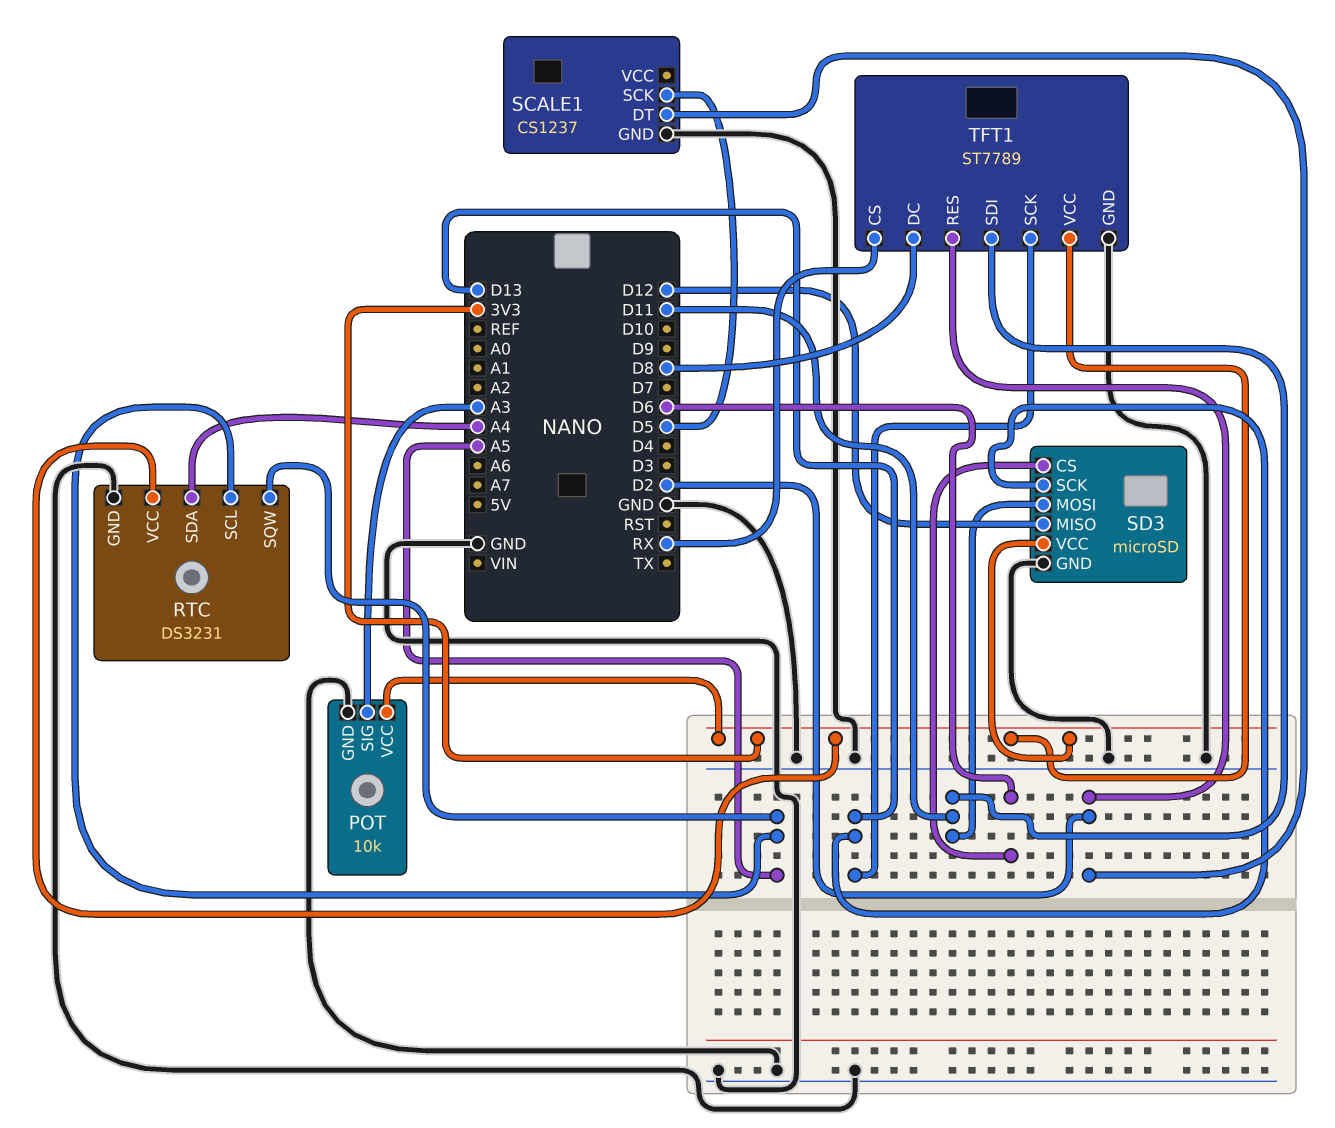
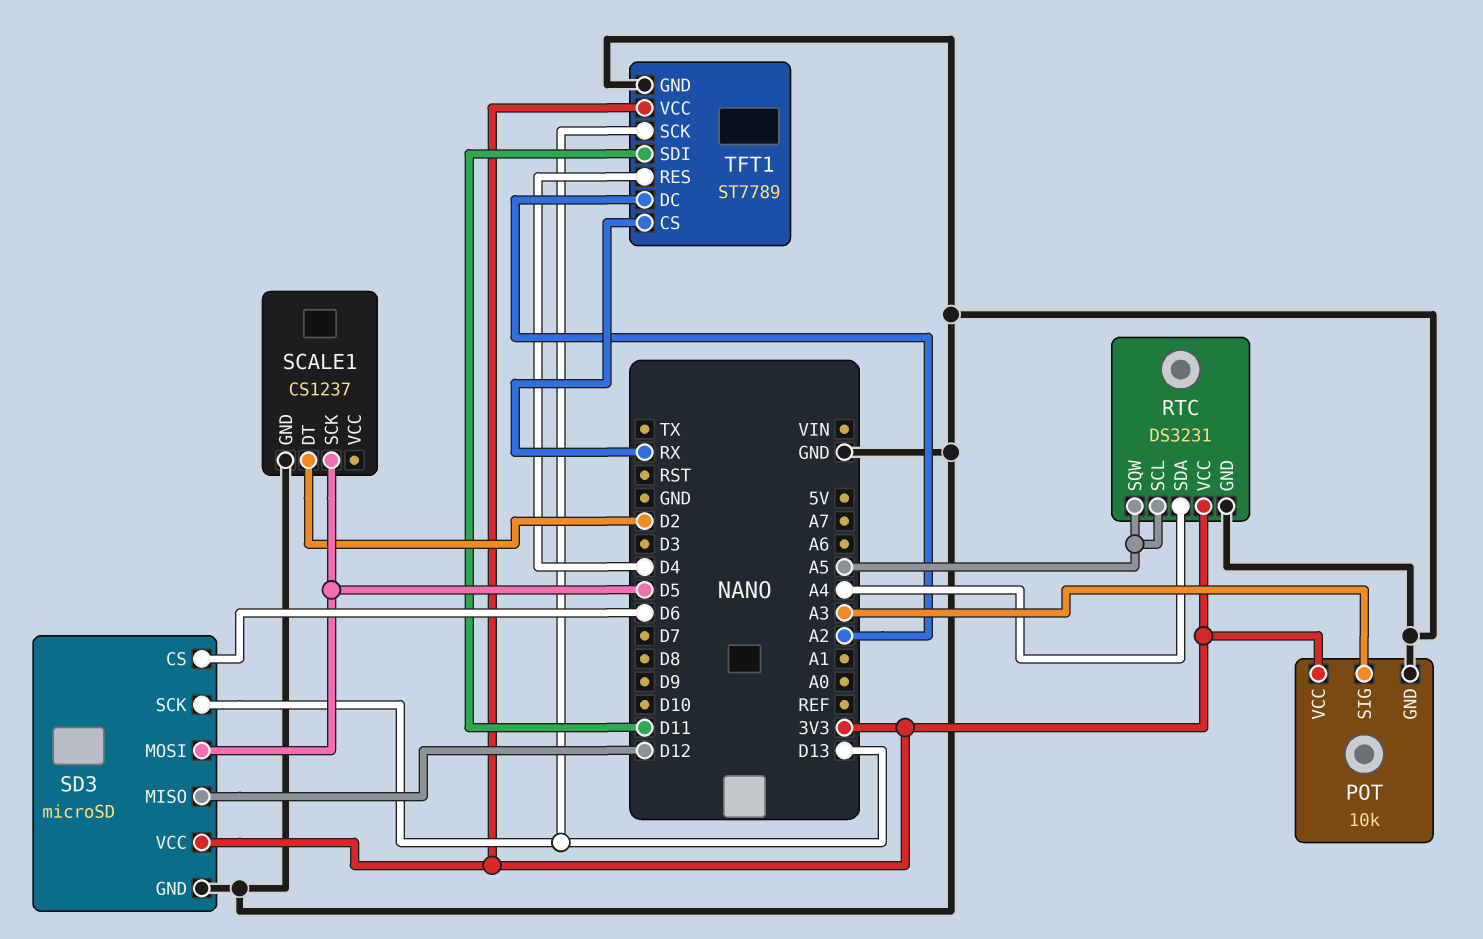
SD3 pin MOSI: D11 -> D5
TFT1 pin DC: D8 -> A2
TFT1 pin RES: D2 -> D4

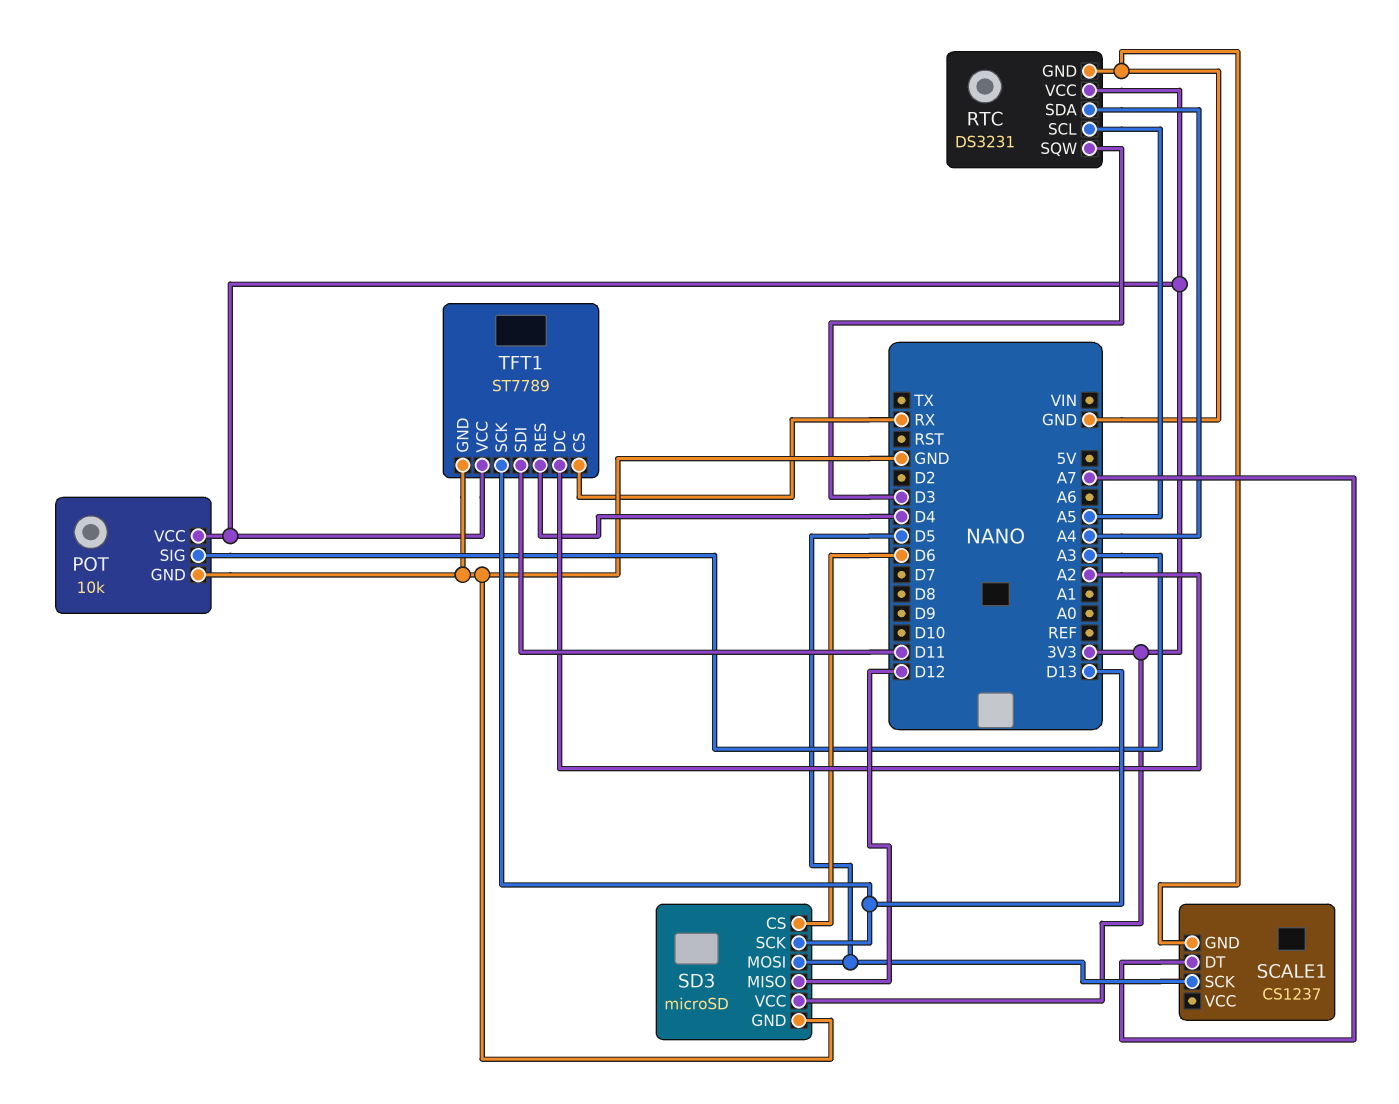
RTC pin SQW: A5 -> D3
SCALE1 pin DT: D2 -> A7

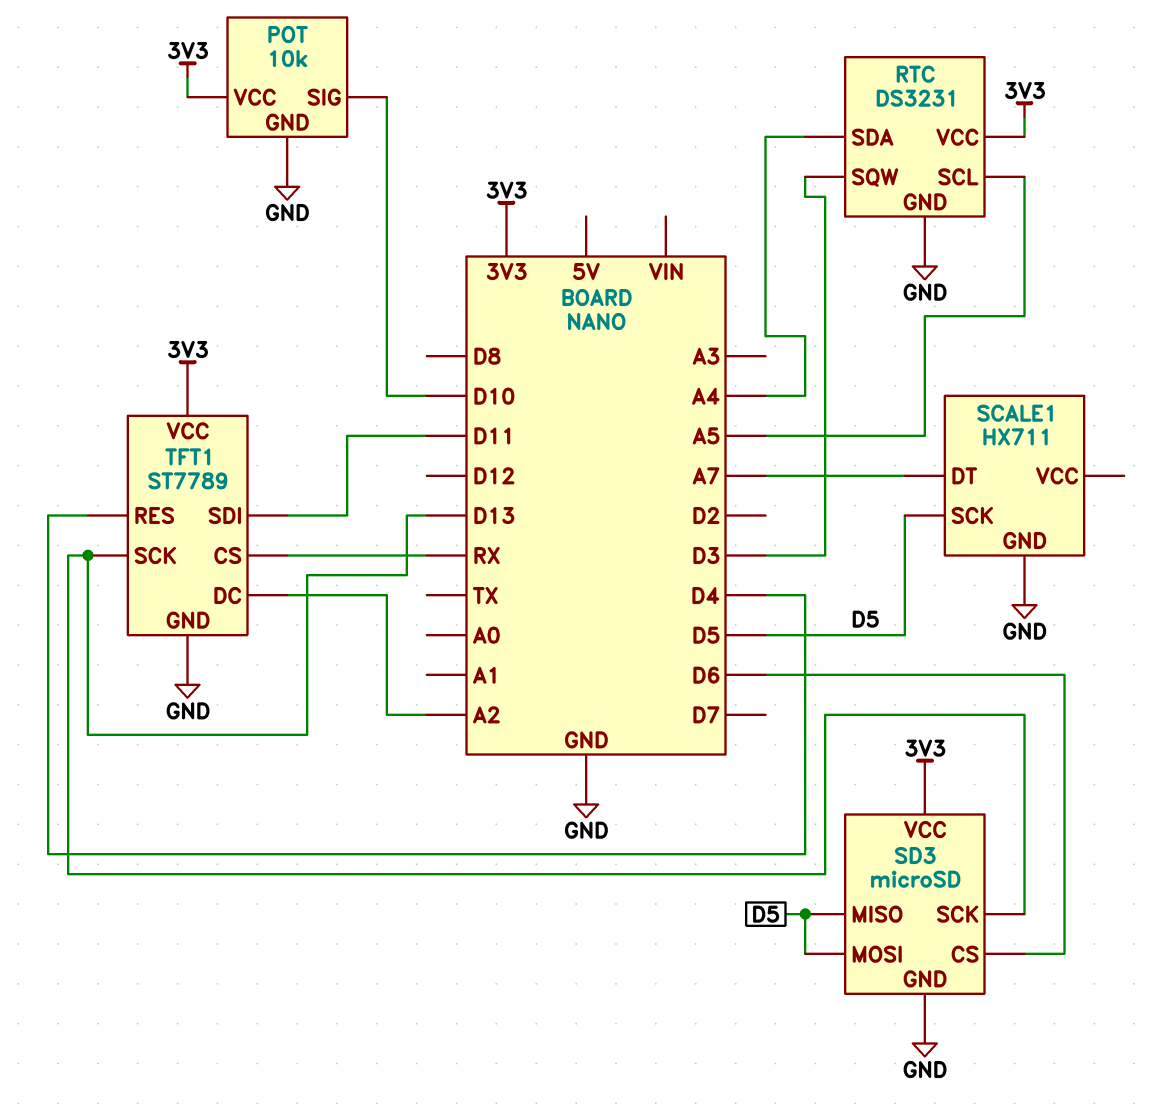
POT pin SIG: A3 -> D10
SCALE1: CS1237 -> HX711
SD3 pin MISO: D12 -> D5

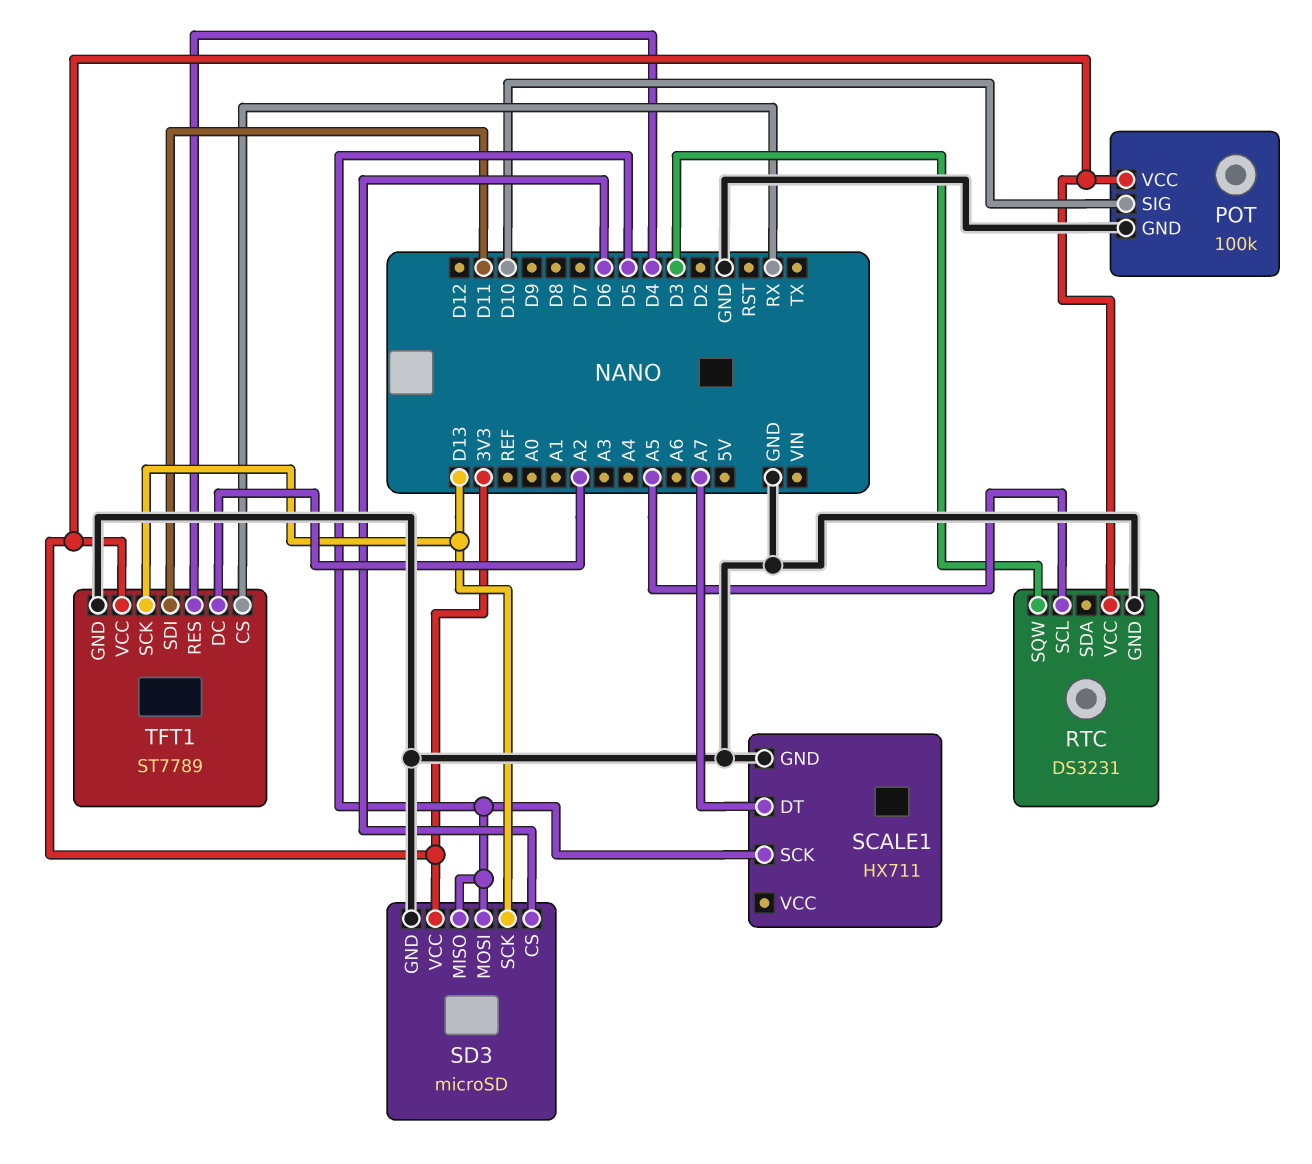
POT: 10k -> 100k
RTC pin SDA: A4 -> none

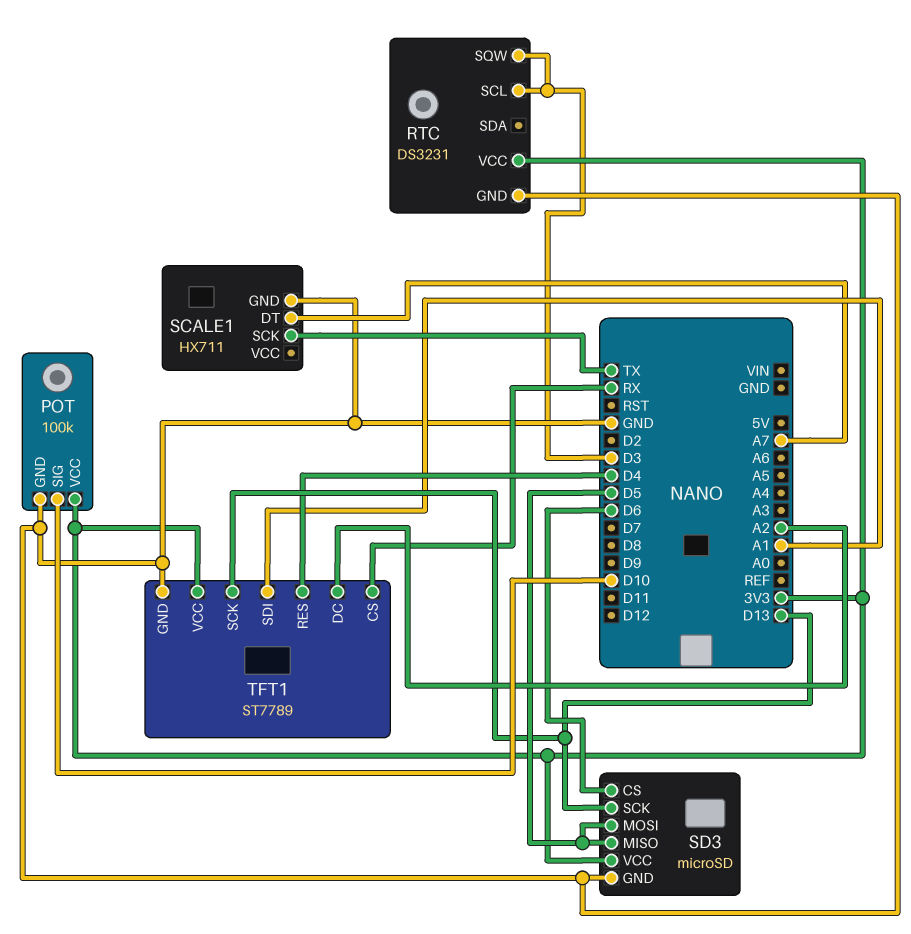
RTC pin SCL: A5 -> D3
SCALE1 pin SCK: D5 -> TX
TFT1 pin SDI: D11 -> A1

